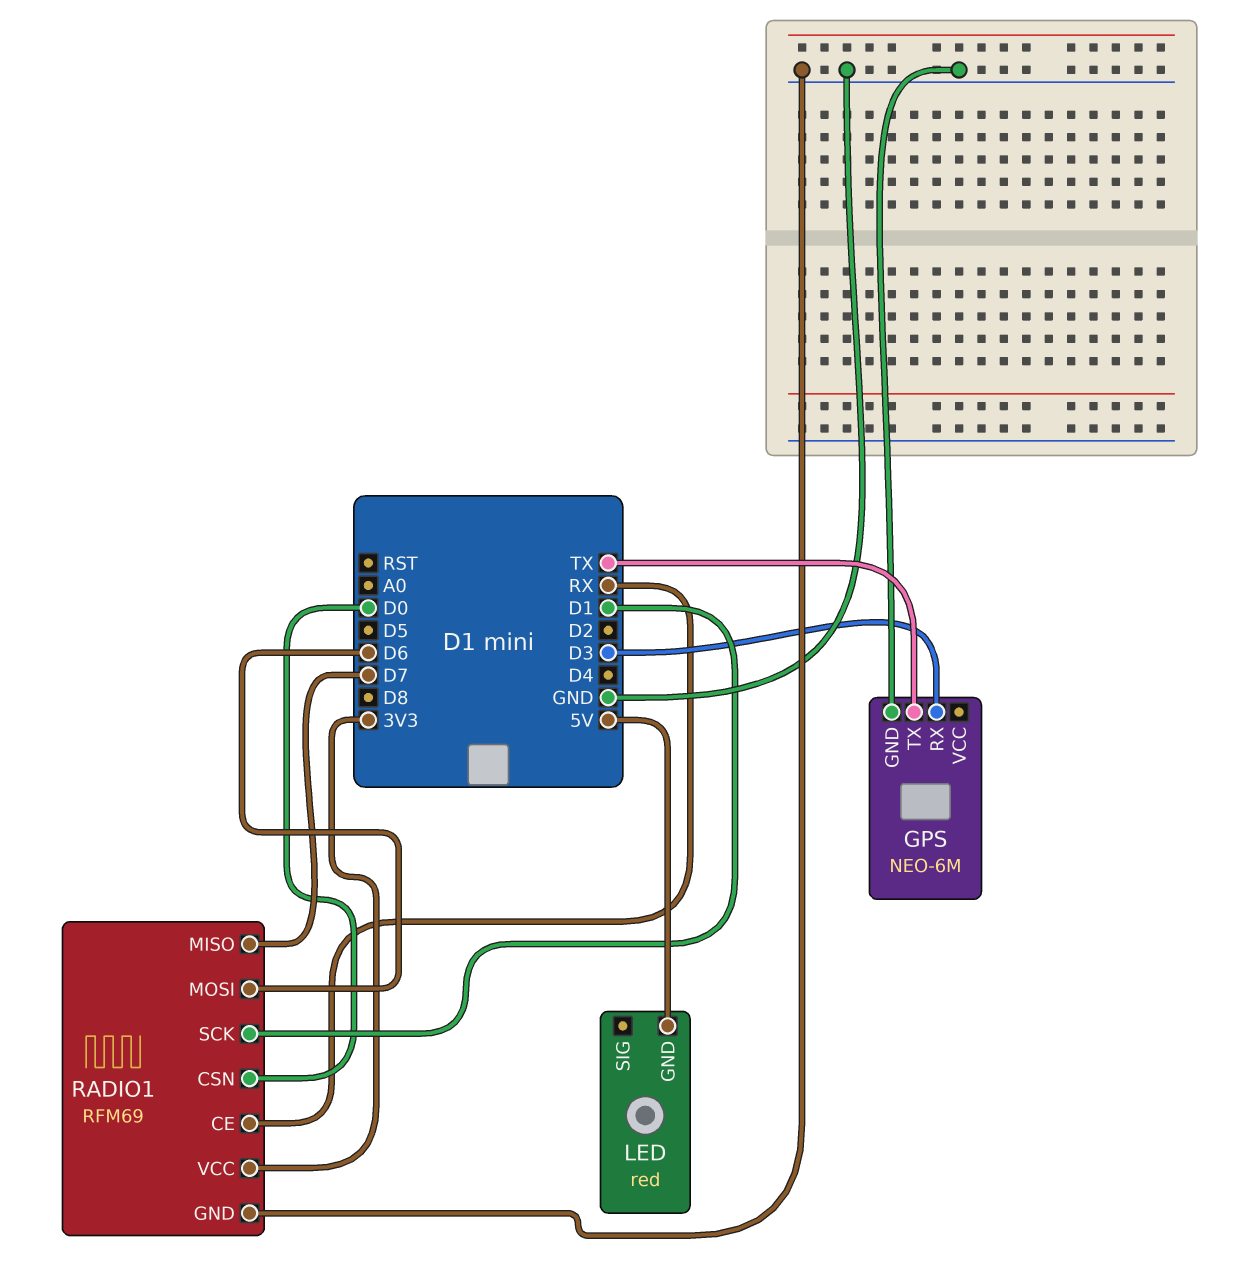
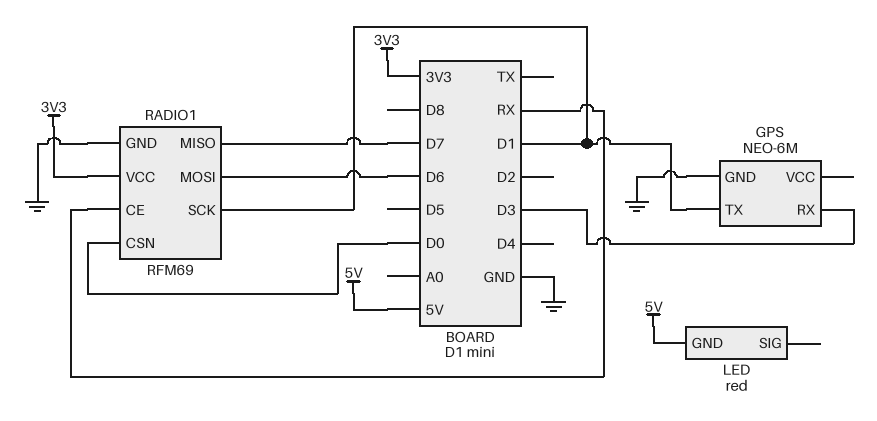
GPS pin TX: TX -> D1

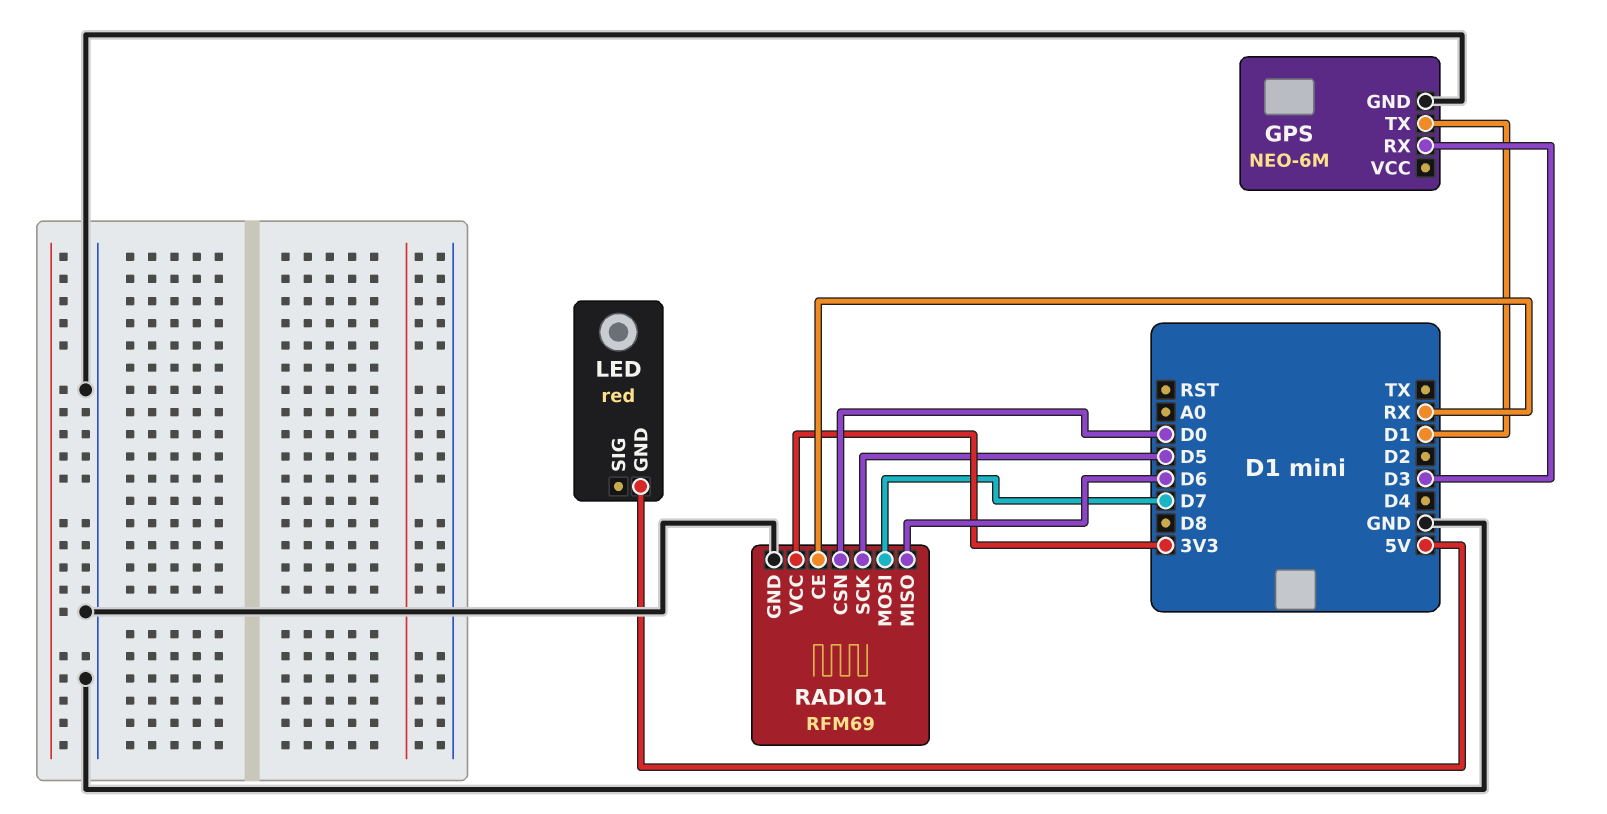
RADIO1 pin MISO: D7 -> D6
RADIO1 pin MOSI: D6 -> D7
RADIO1 pin SCK: D1 -> D5

